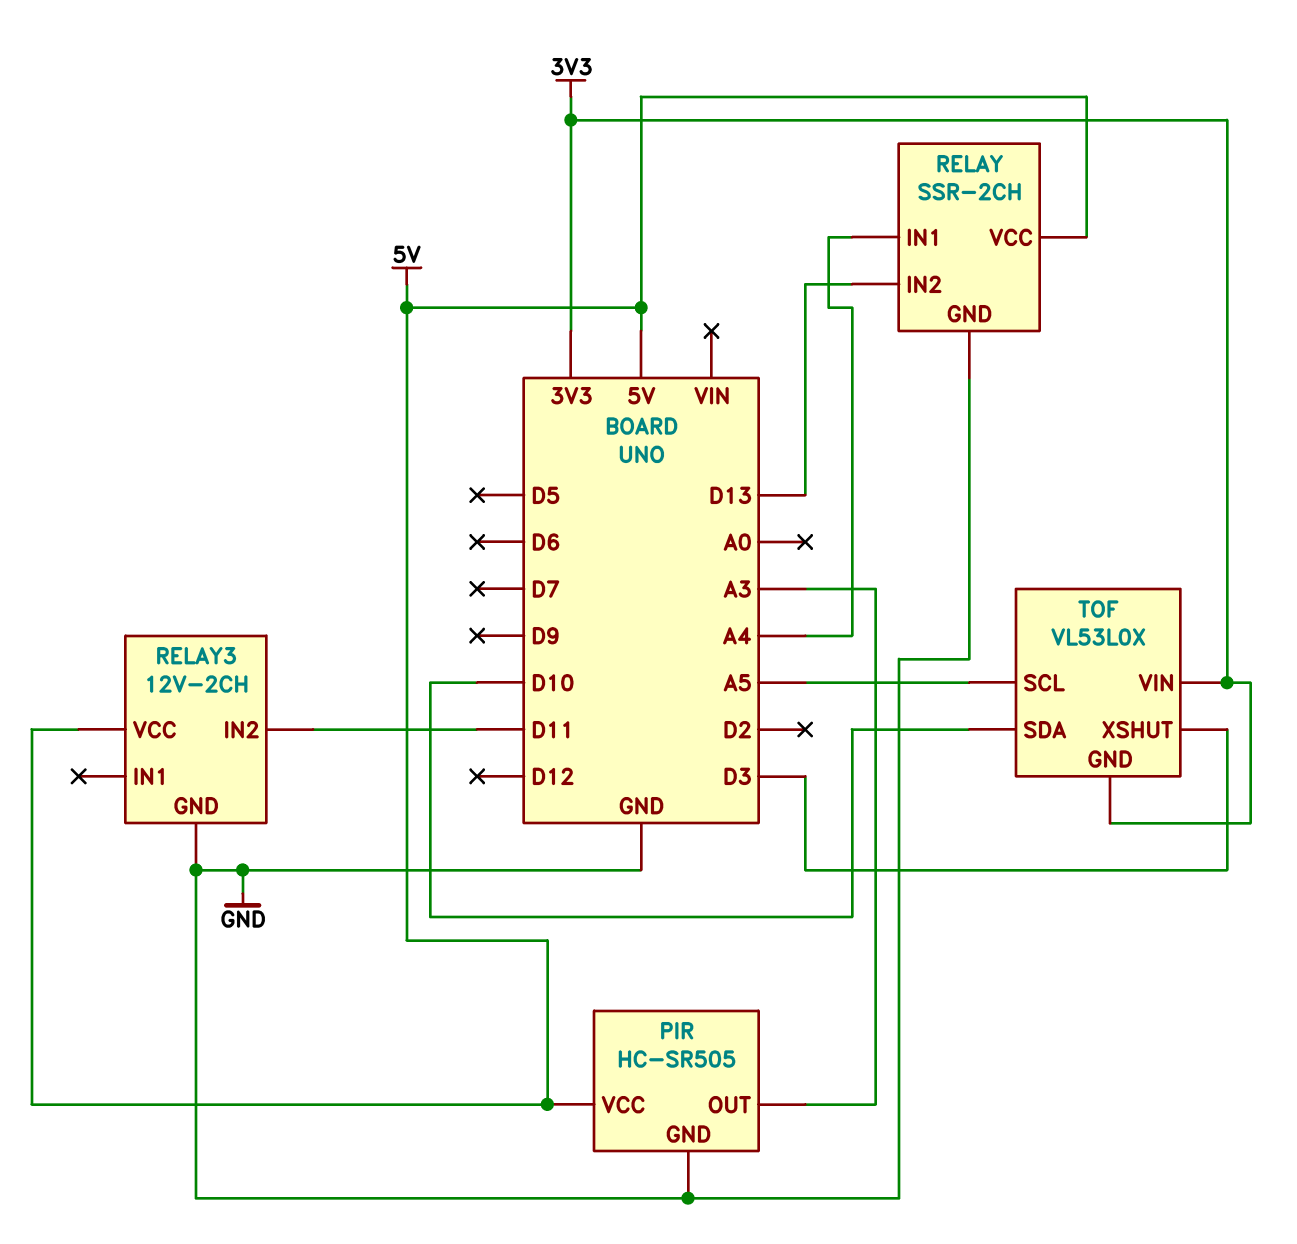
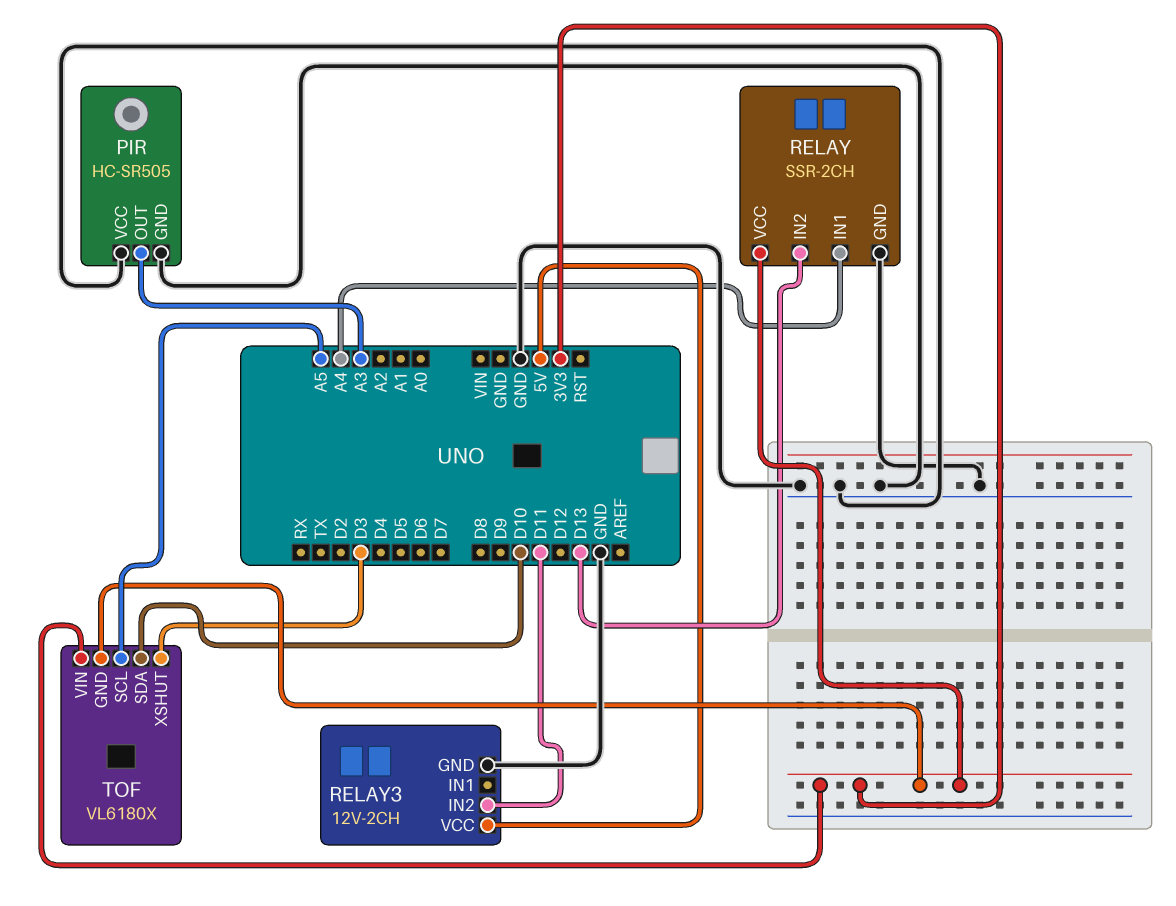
PIR pin VCC: 5V -> GND
RELAY pin VCC: 5V -> 3V3
TOF: VL53L0X -> VL6180X

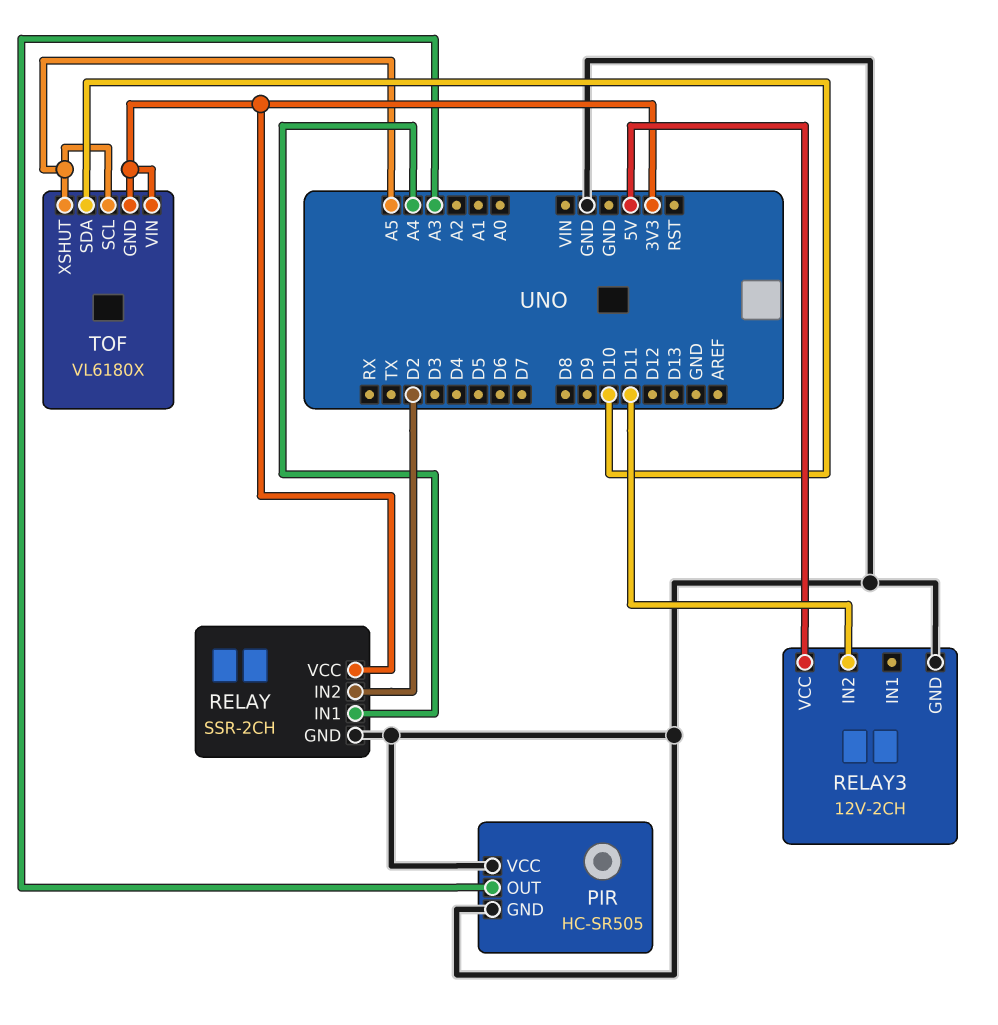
RELAY pin IN2: D13 -> D2
TOF pin XSHUT: D3 -> A5

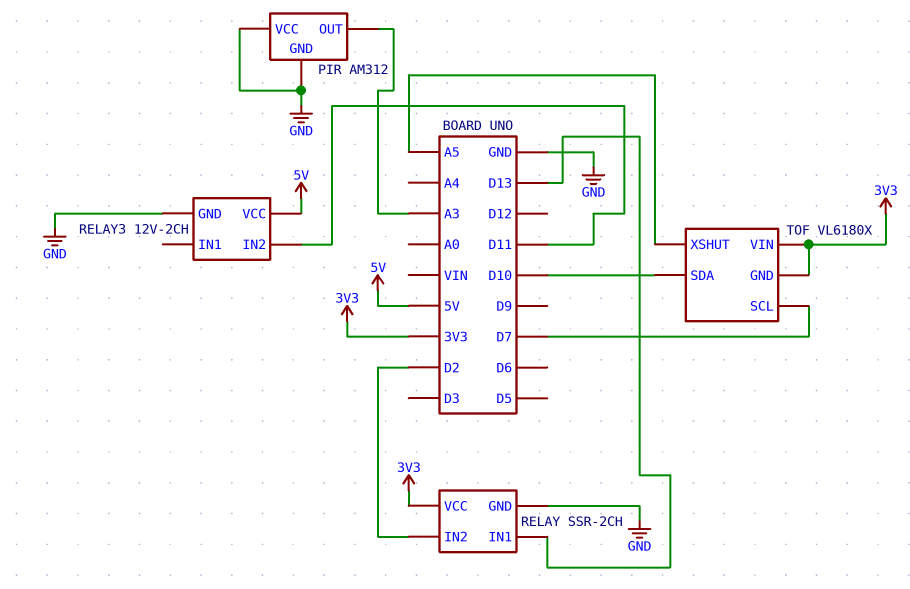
PIR: HC-SR505 -> AM312
RELAY pin IN1: A4 -> D13
TOF pin SCL: A5 -> D7

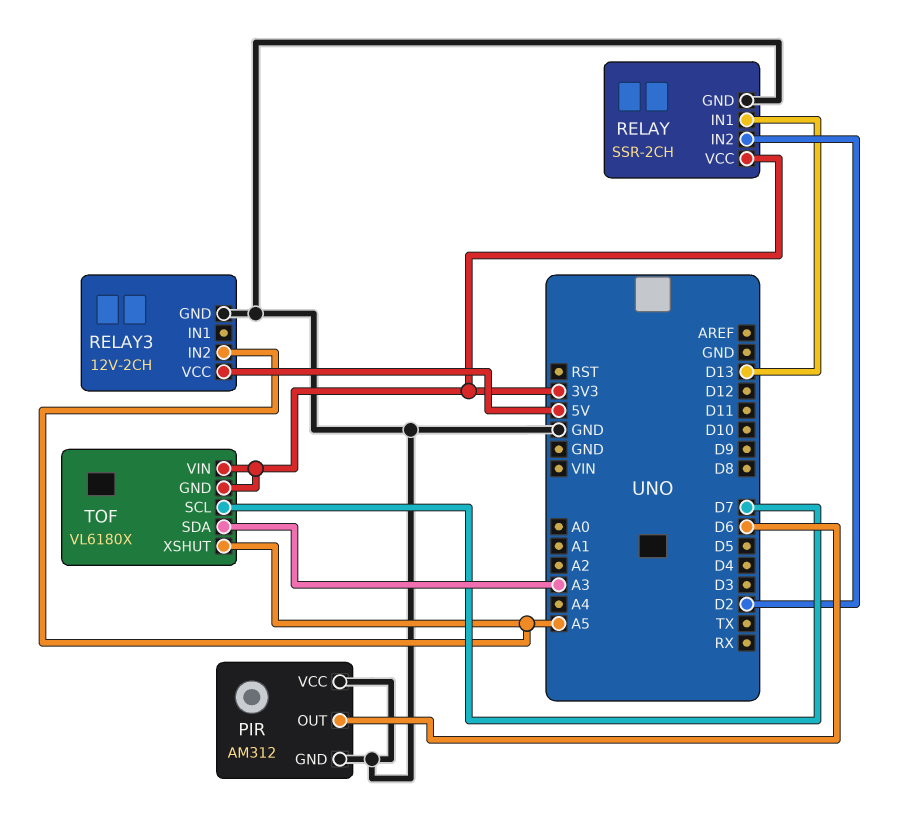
PIR pin OUT: A3 -> D6
RELAY3 pin IN2: D11 -> A5
TOF pin SDA: D10 -> A3

